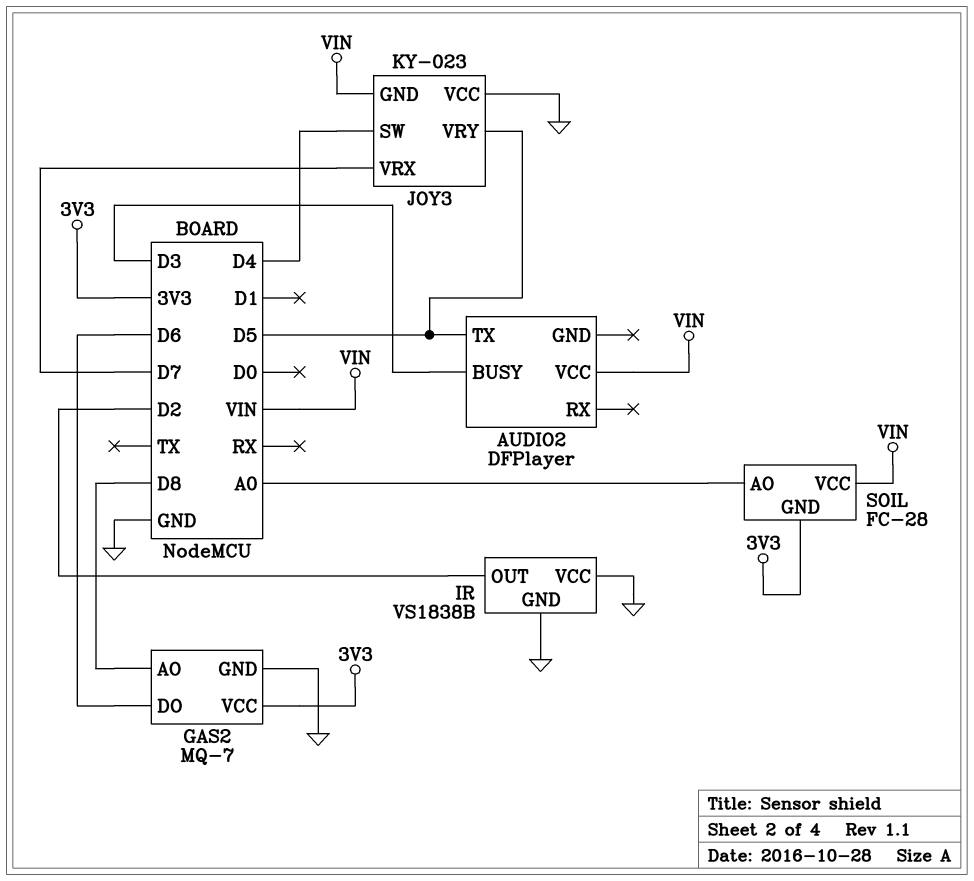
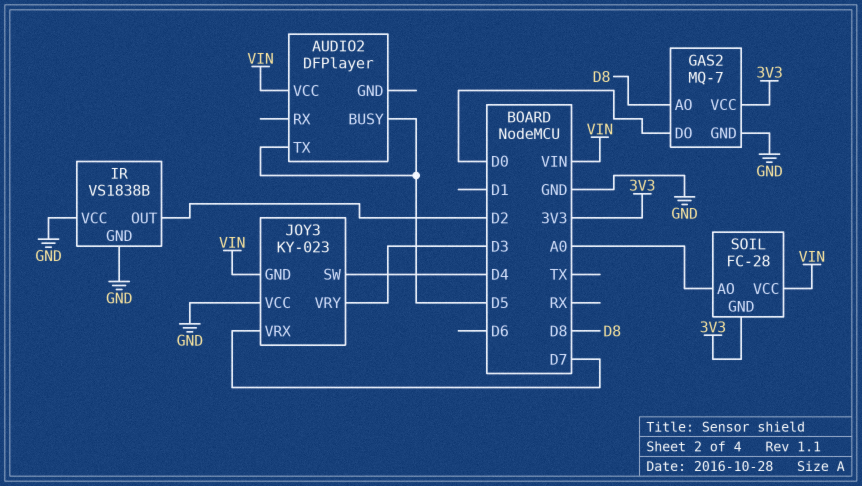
AUDIO2 pin BUSY: D3 -> D5
GAS2 pin DO: D6 -> D0
JOY3 pin VRY: D5 -> D3

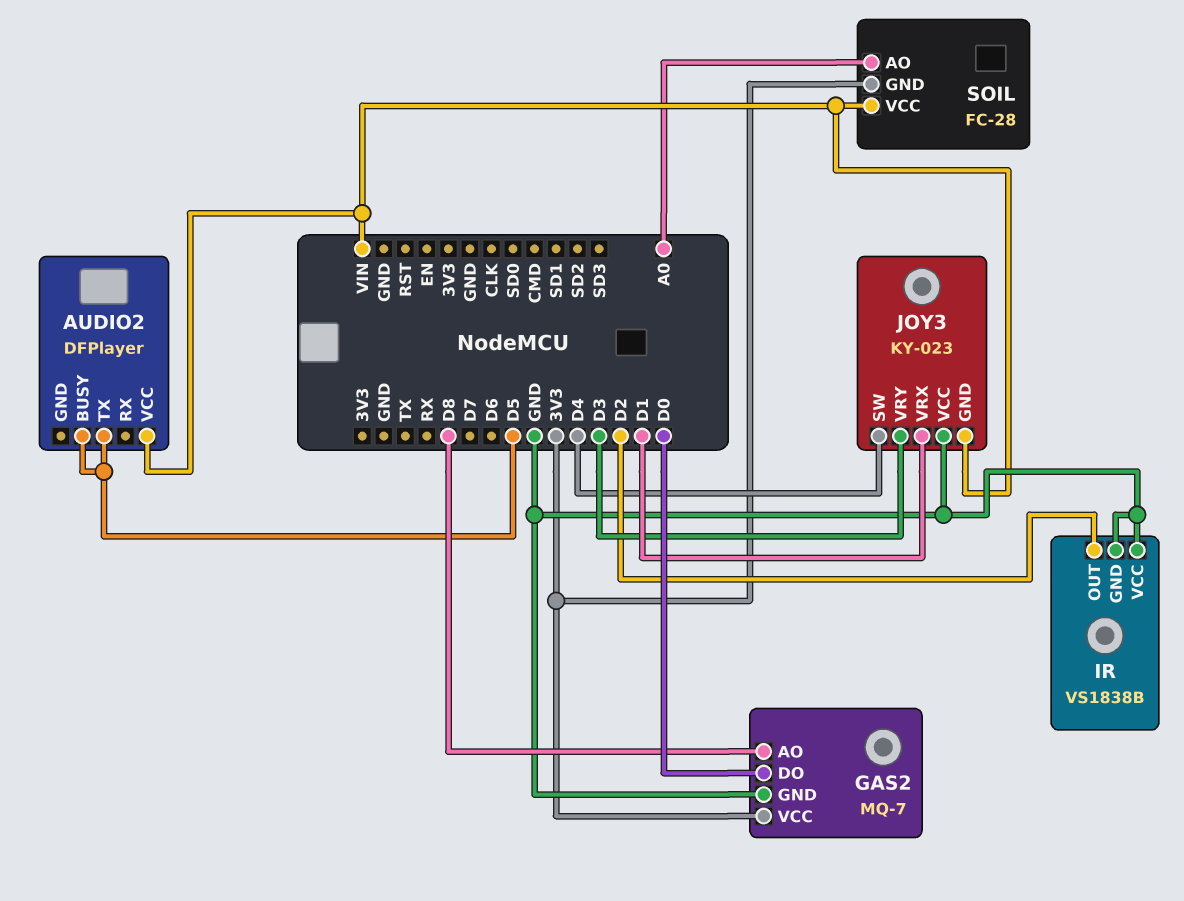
JOY3 pin VRX: D7 -> D1

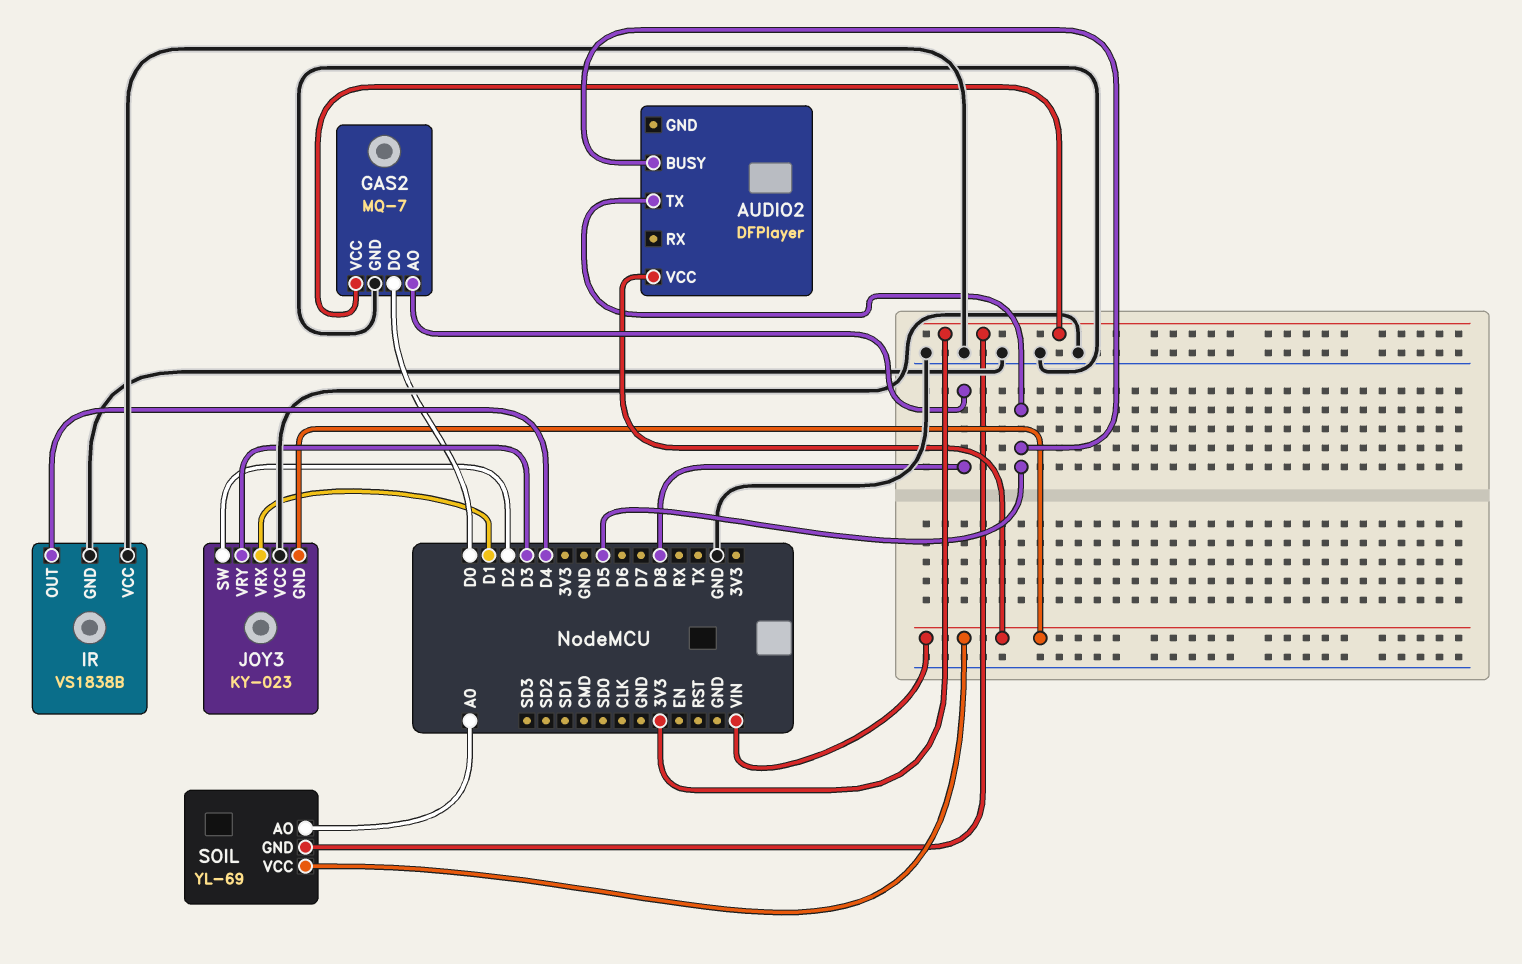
IR pin OUT: D2 -> D4
JOY3 pin SW: D4 -> D2
SOIL: FC-28 -> YL-69

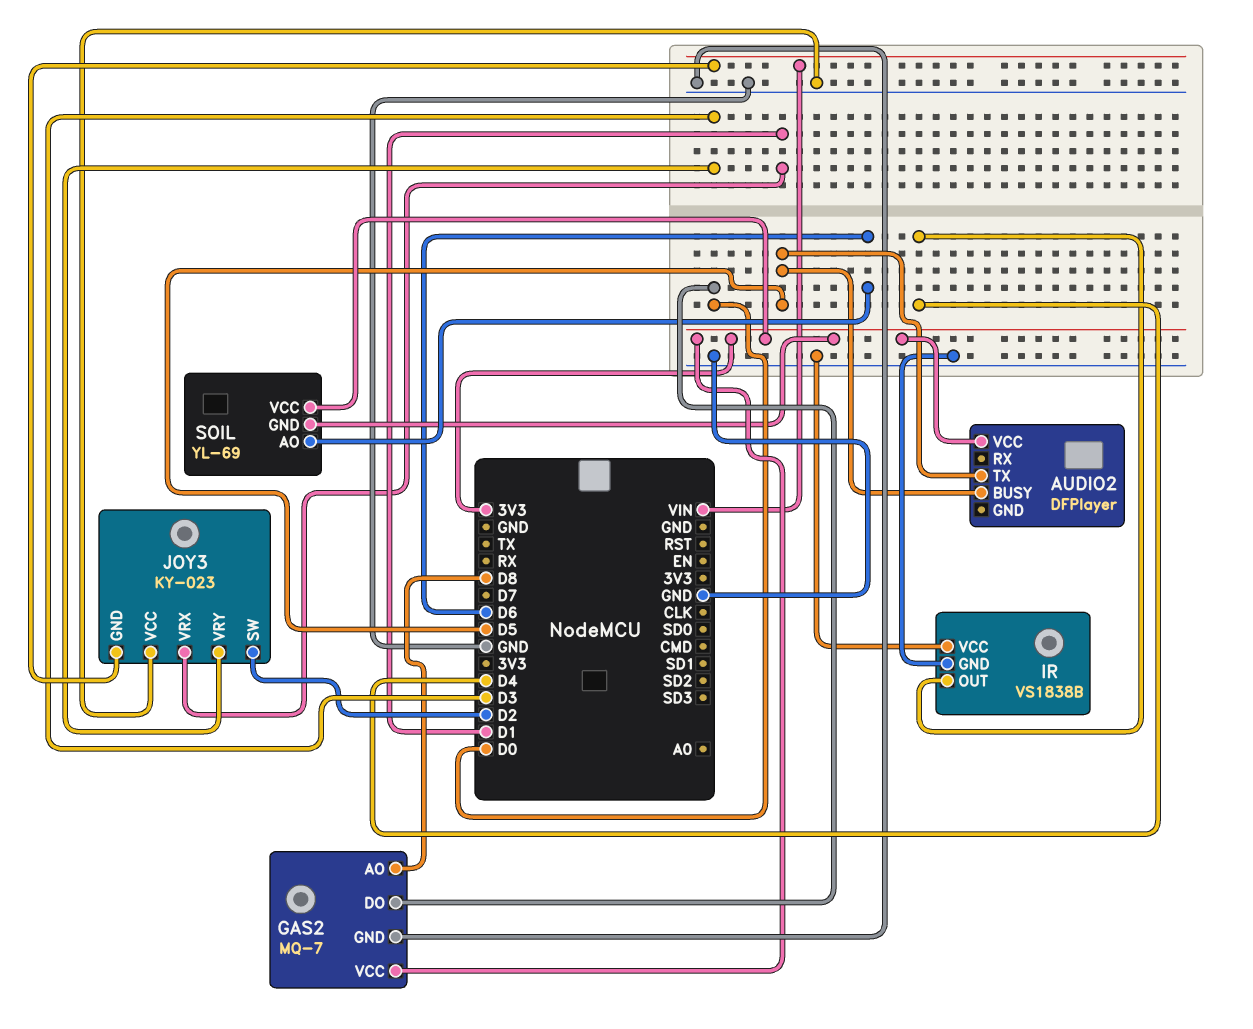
AUDIO2 pin VCC: VIN -> 3V3
SOIL pin AO: A0 -> D6
SOIL pin VCC: VIN -> 3V3

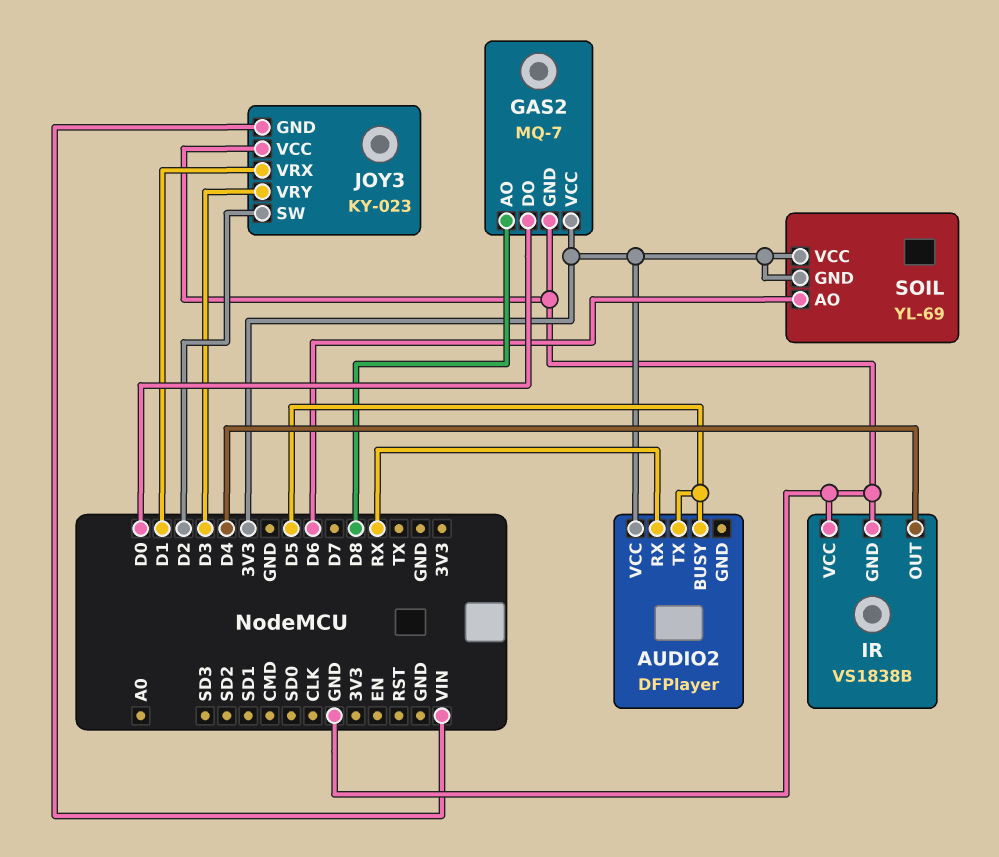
AUDIO2 pin RX: none -> RX

